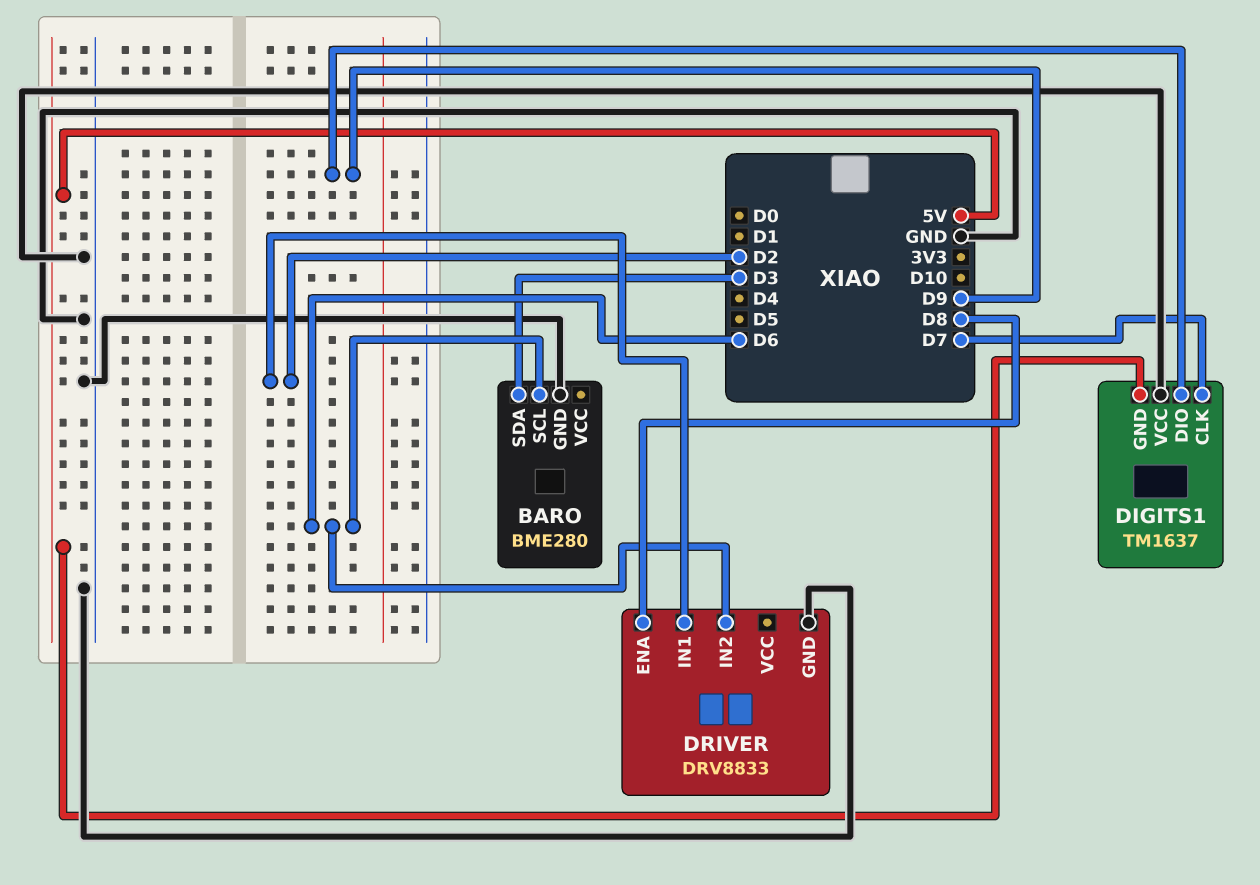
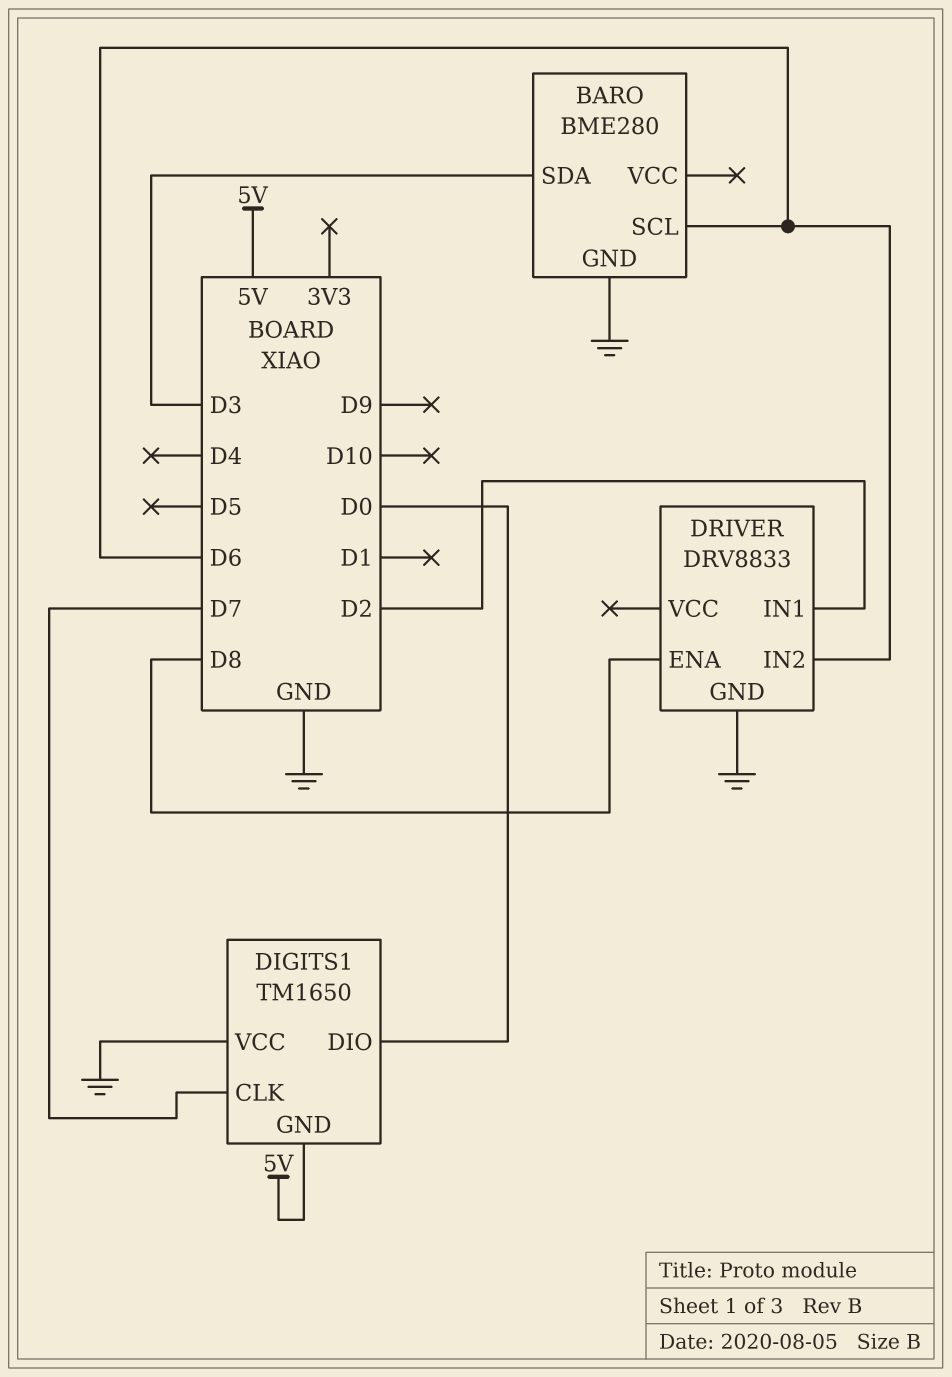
DIGITS1: TM1637 -> TM1650
DIGITS1 pin DIO: D9 -> D0

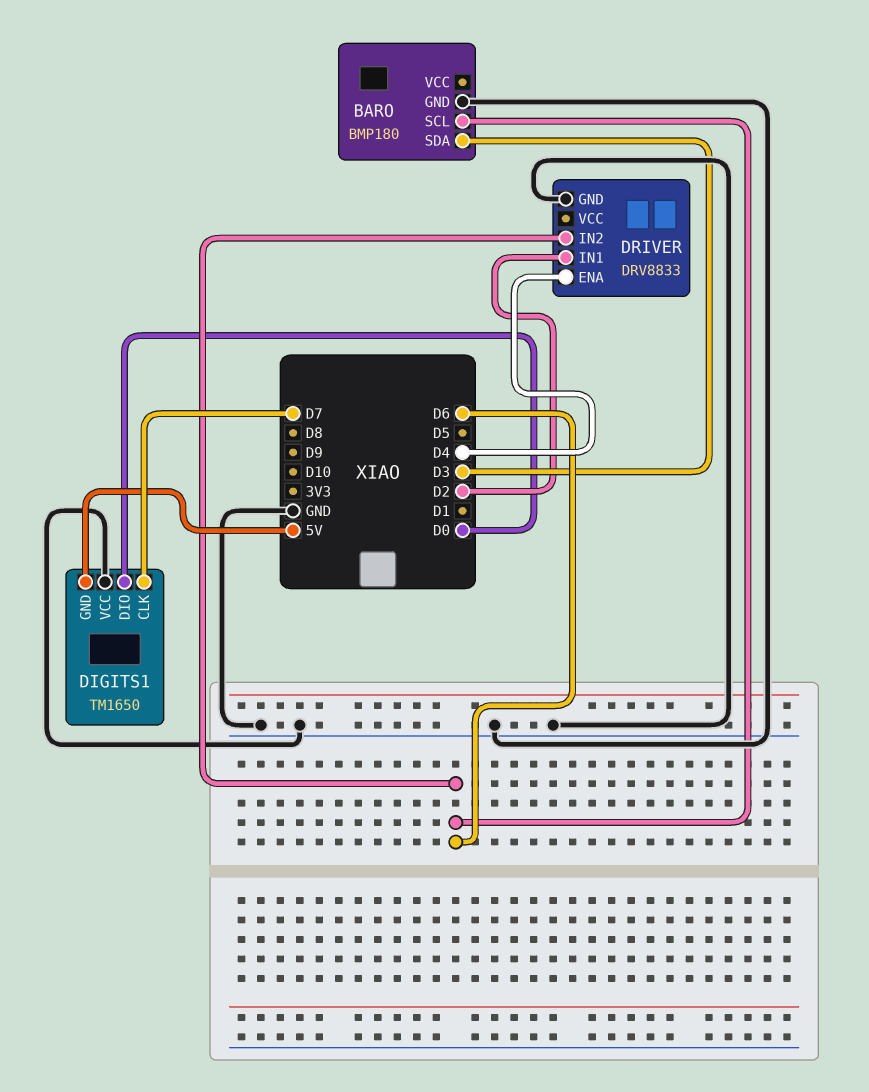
BARO: BME280 -> BMP180
DRIVER pin ENA: D8 -> D4

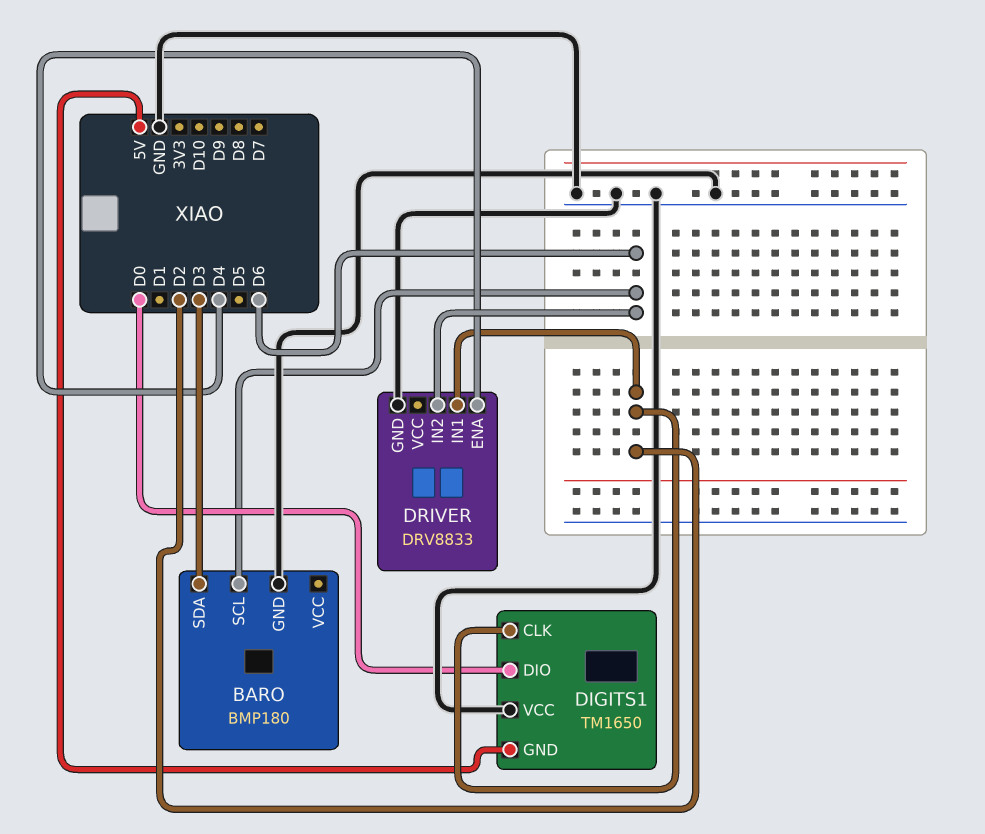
DIGITS1 pin CLK: D7 -> D2

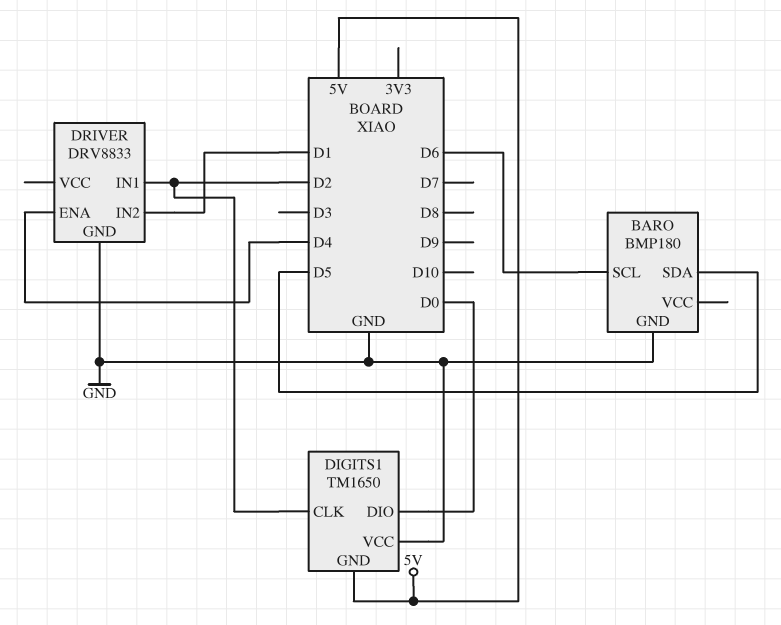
BARO pin SDA: D3 -> D5
DRIVER pin IN2: D6 -> D1

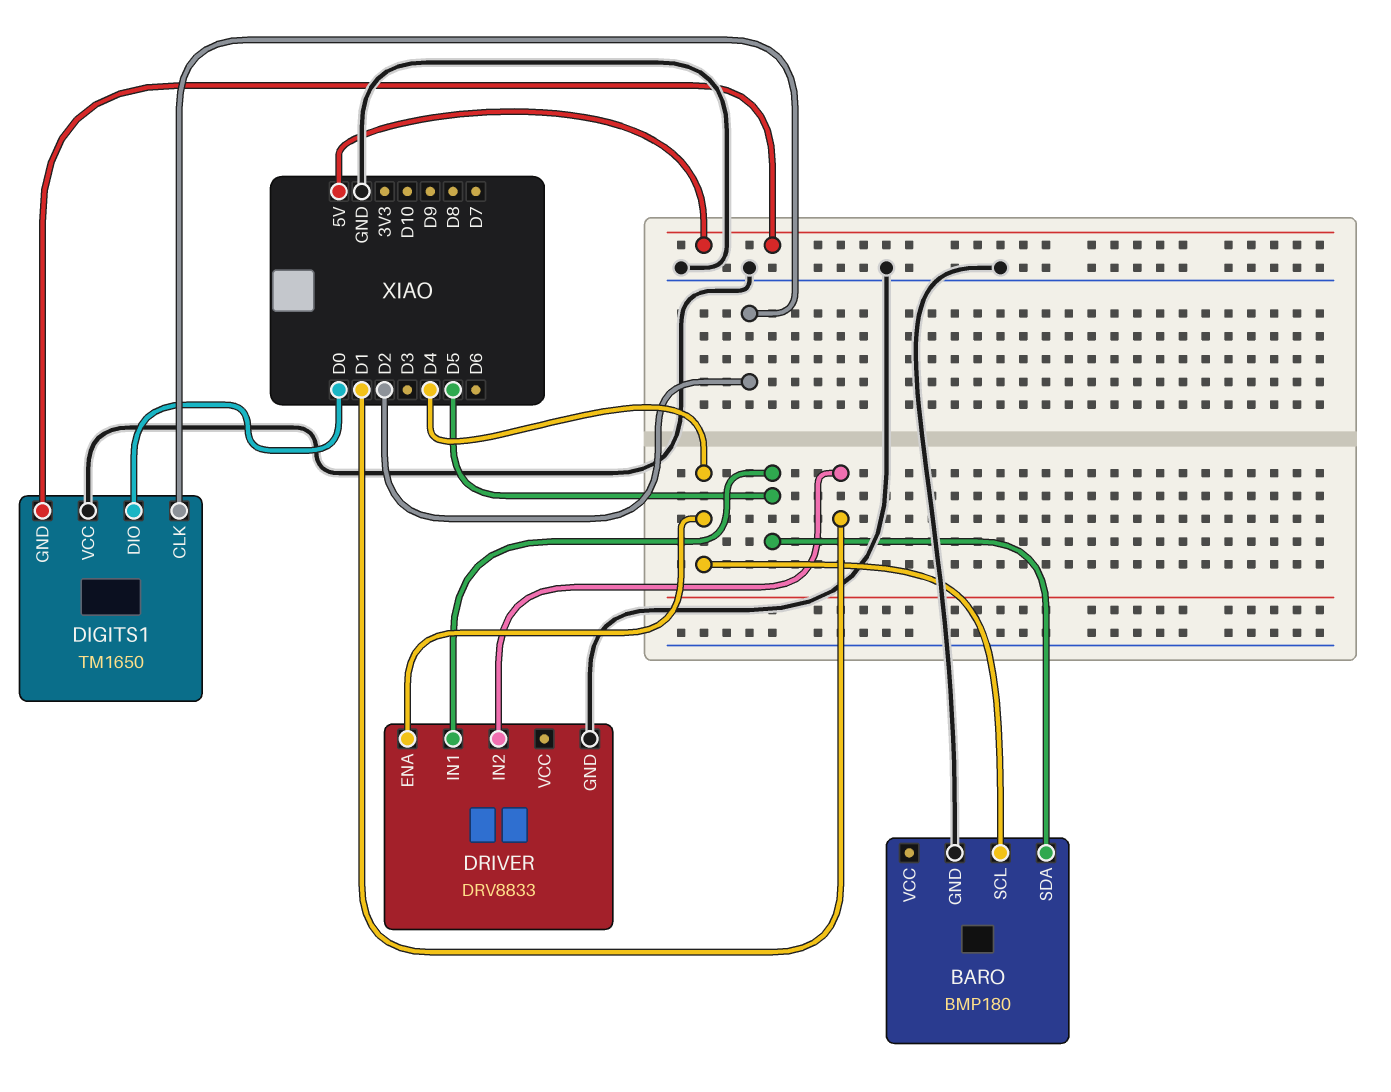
BARO pin SCL: D6 -> D4
DRIVER pin IN1: D2 -> D5

